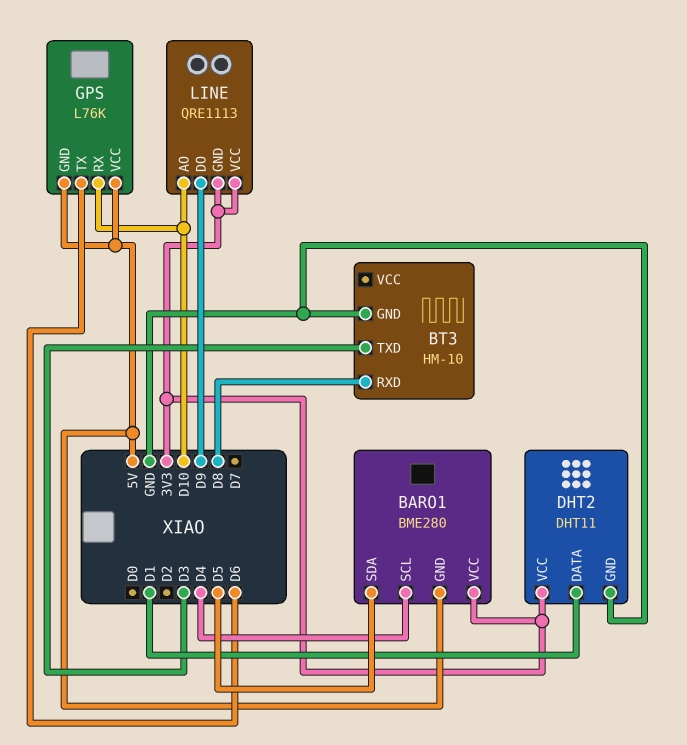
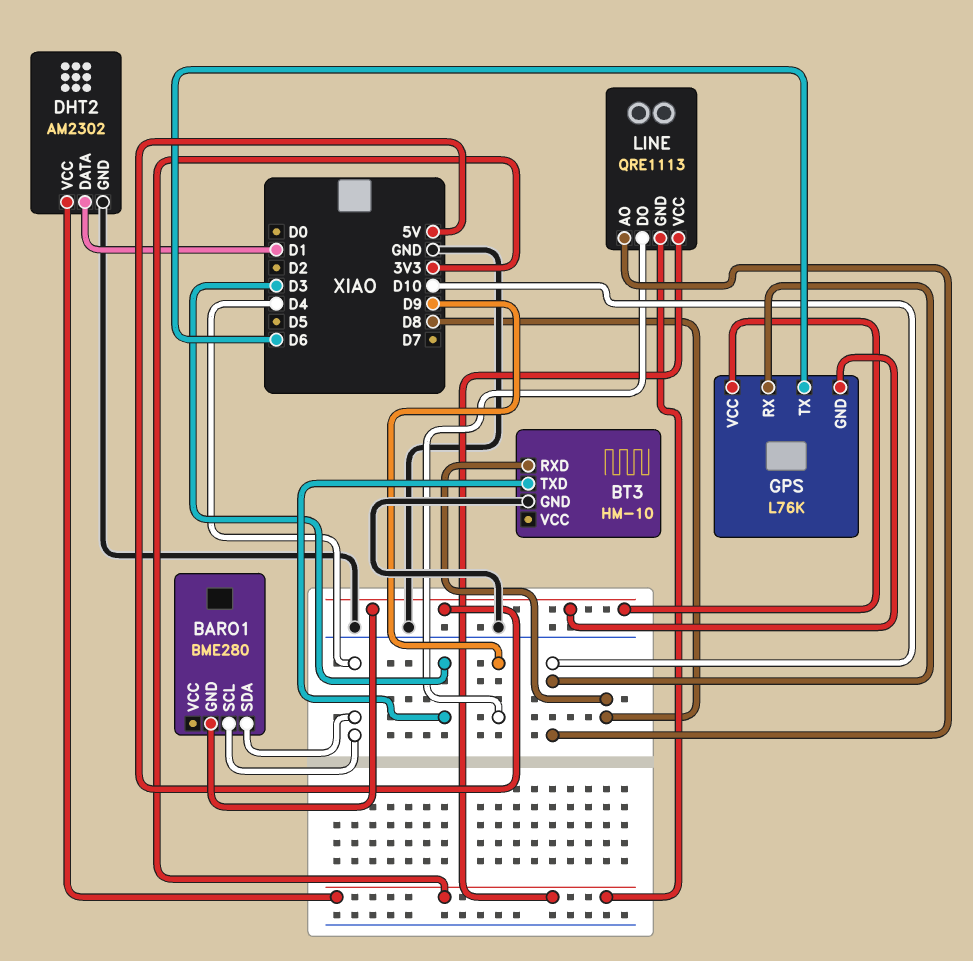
BARO1 pin SDA: D5 -> D4
BARO1 pin VCC: 3V3 -> none
DHT2: DHT11 -> AM2302

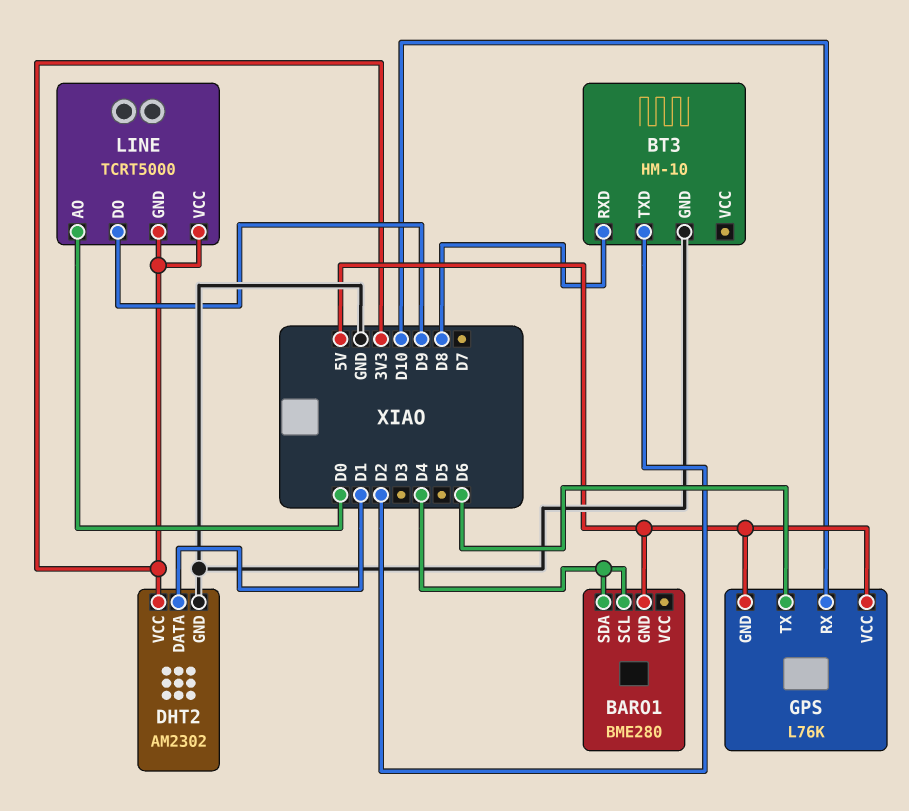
BT3 pin TXD: D3 -> D2
LINE: QRE1113 -> TCRT5000
LINE pin AO: D10 -> D0

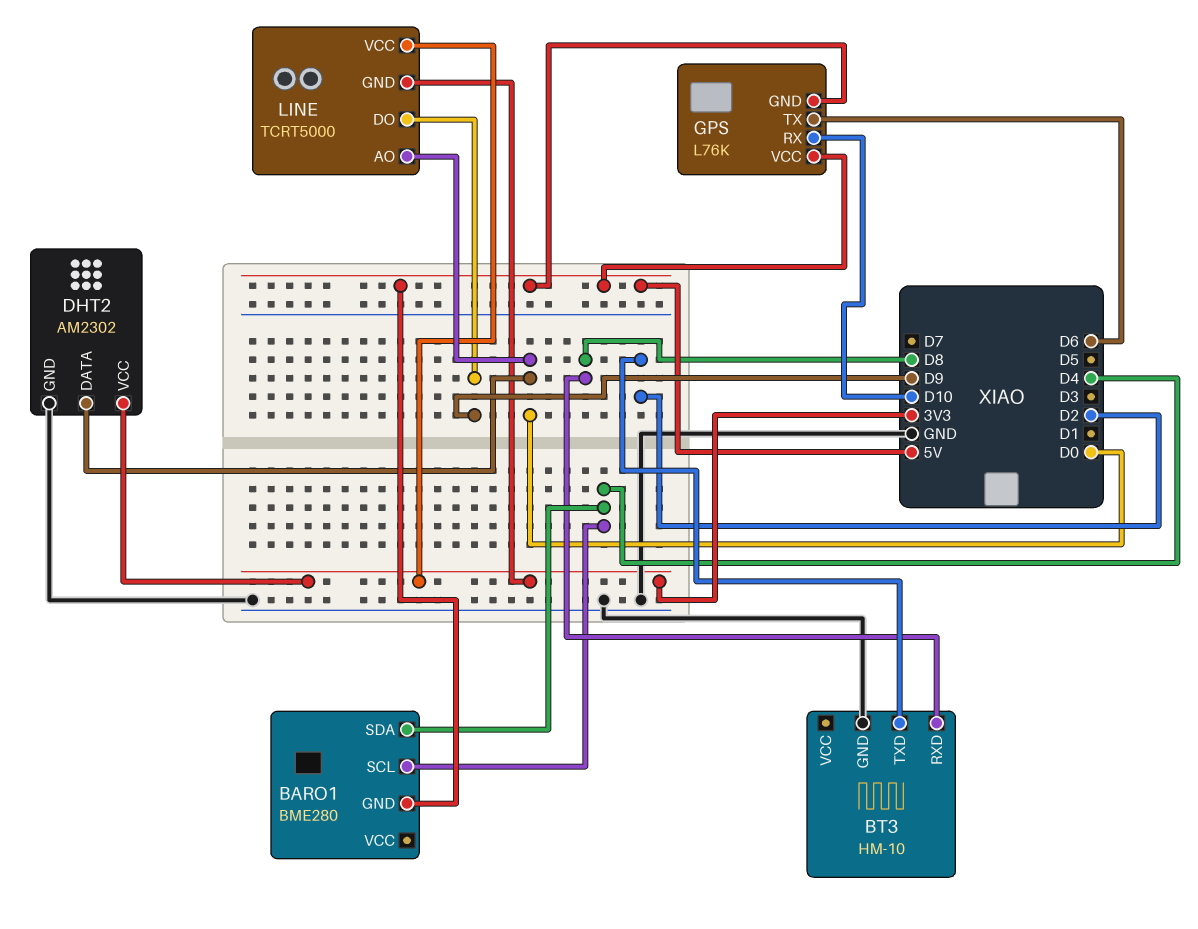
DHT2 pin DATA: D1 -> D0

